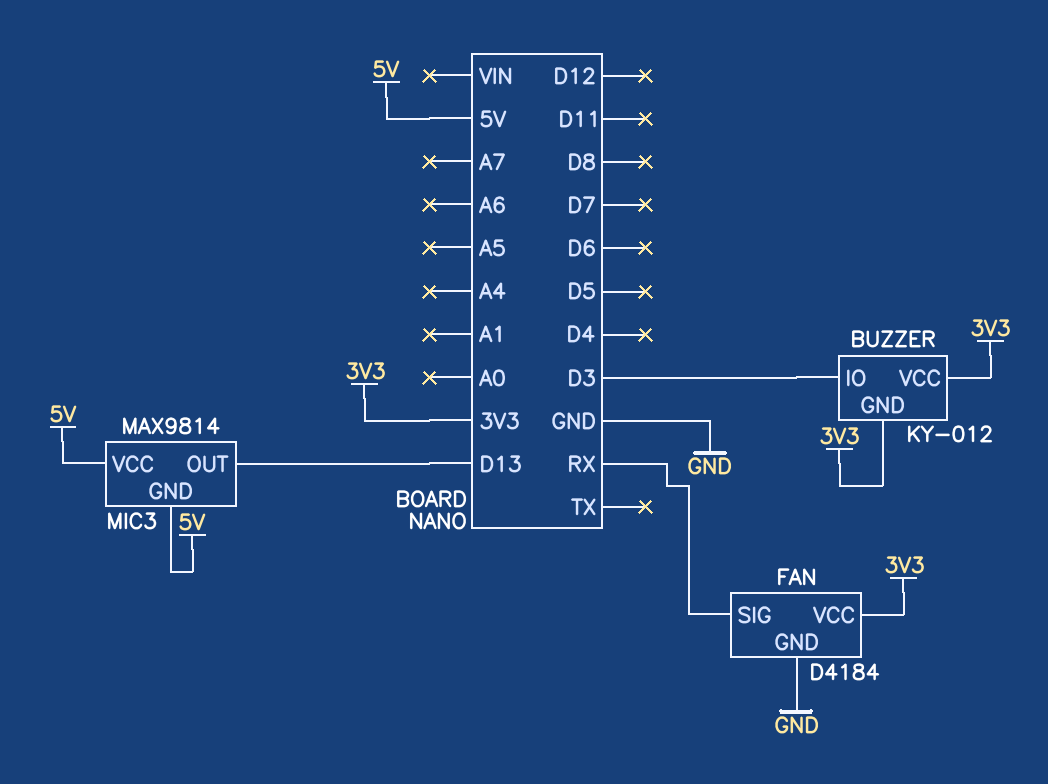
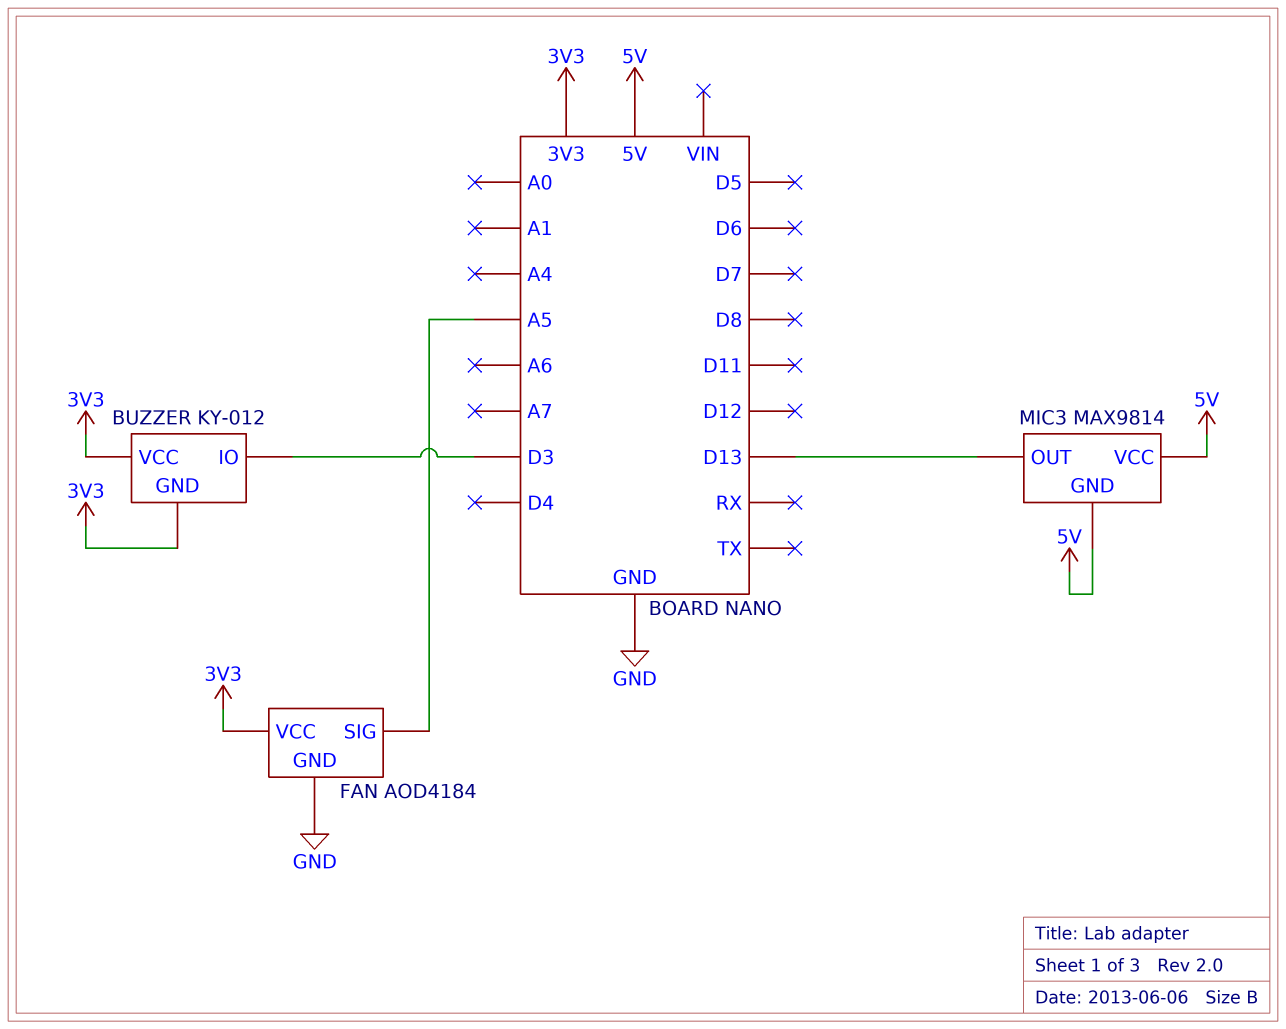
FAN: D4184 -> AOD4184
FAN pin SIG: RX -> A5

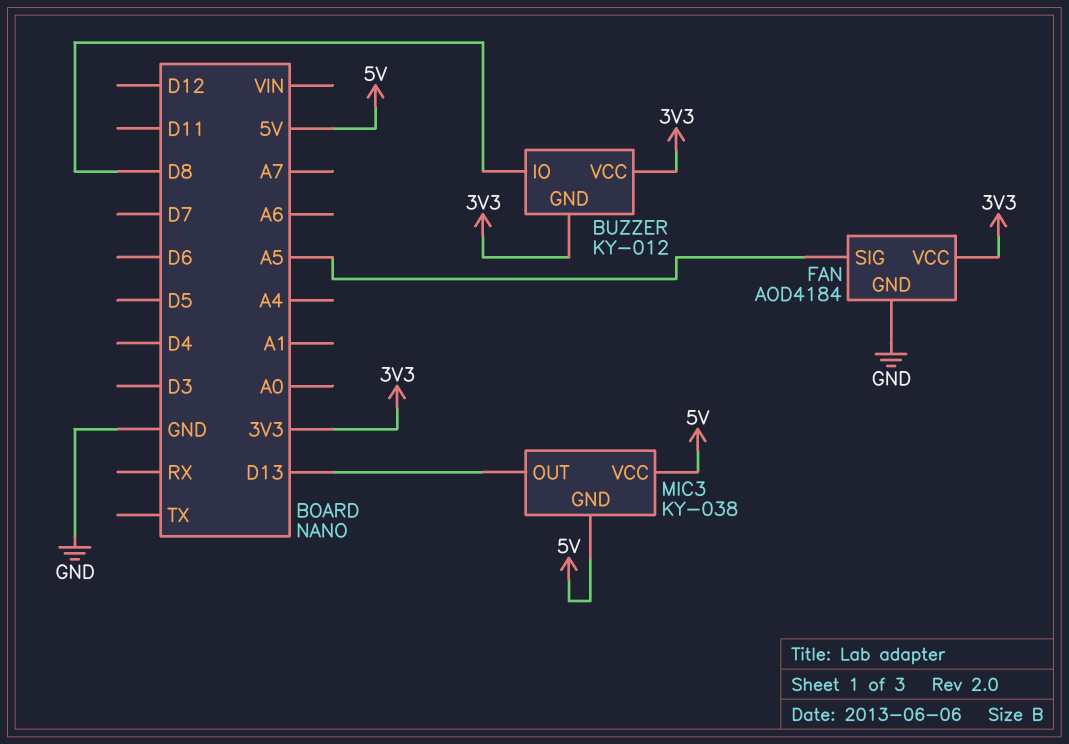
BUZZER pin IO: D3 -> D8
MIC3: MAX9814 -> KY-038

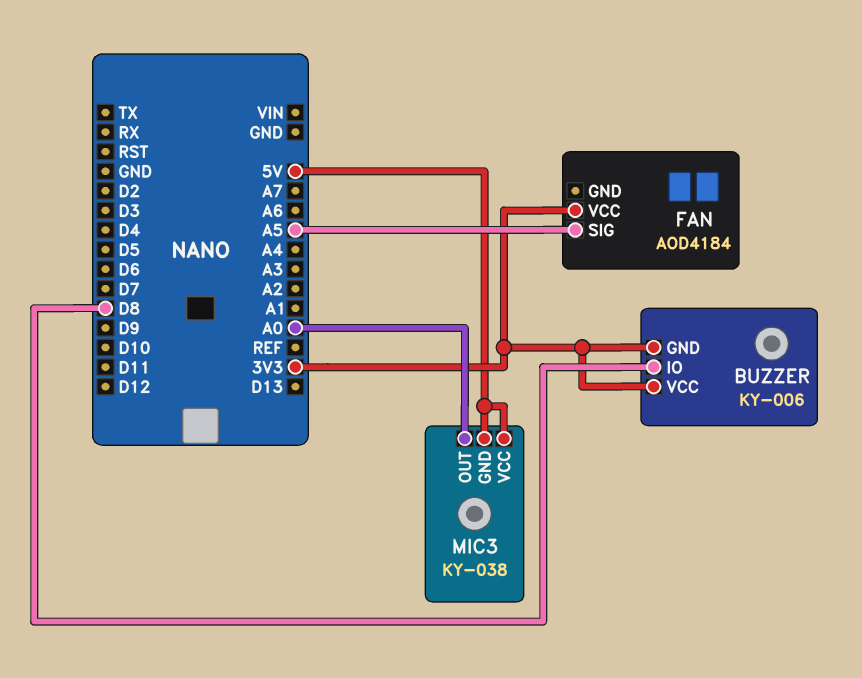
BUZZER: KY-012 -> KY-006
FAN pin GND: GND -> none
MIC3 pin OUT: D13 -> A0

